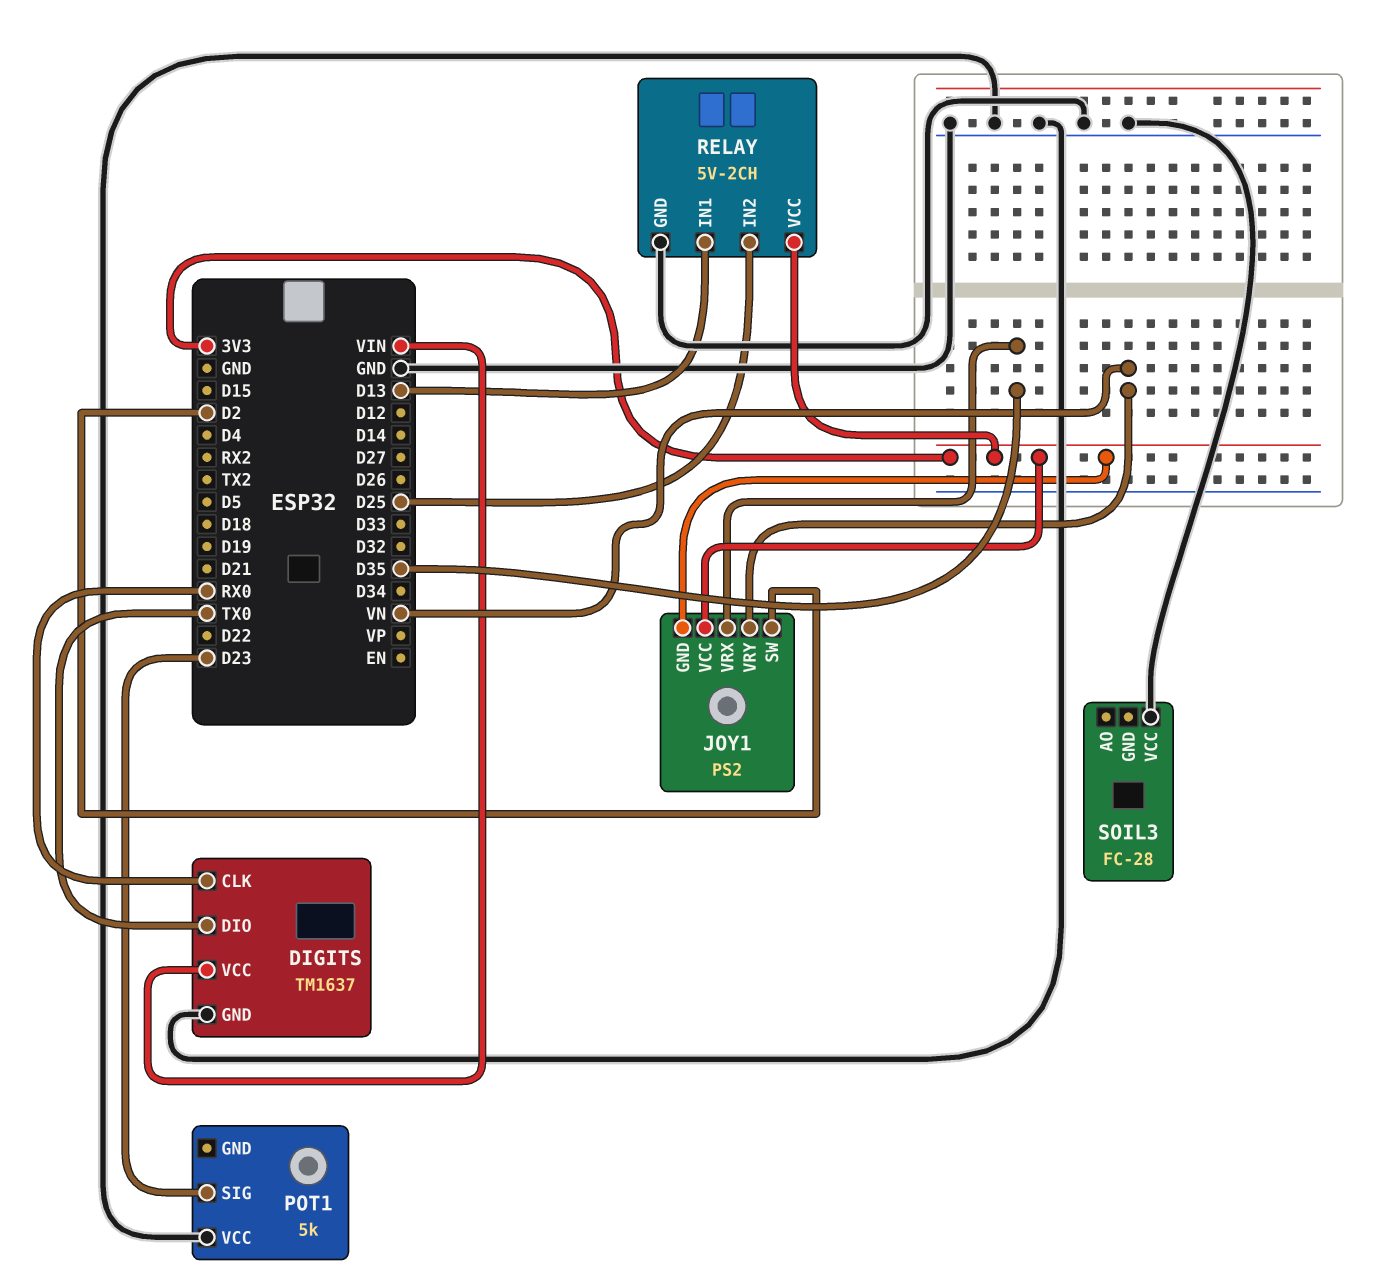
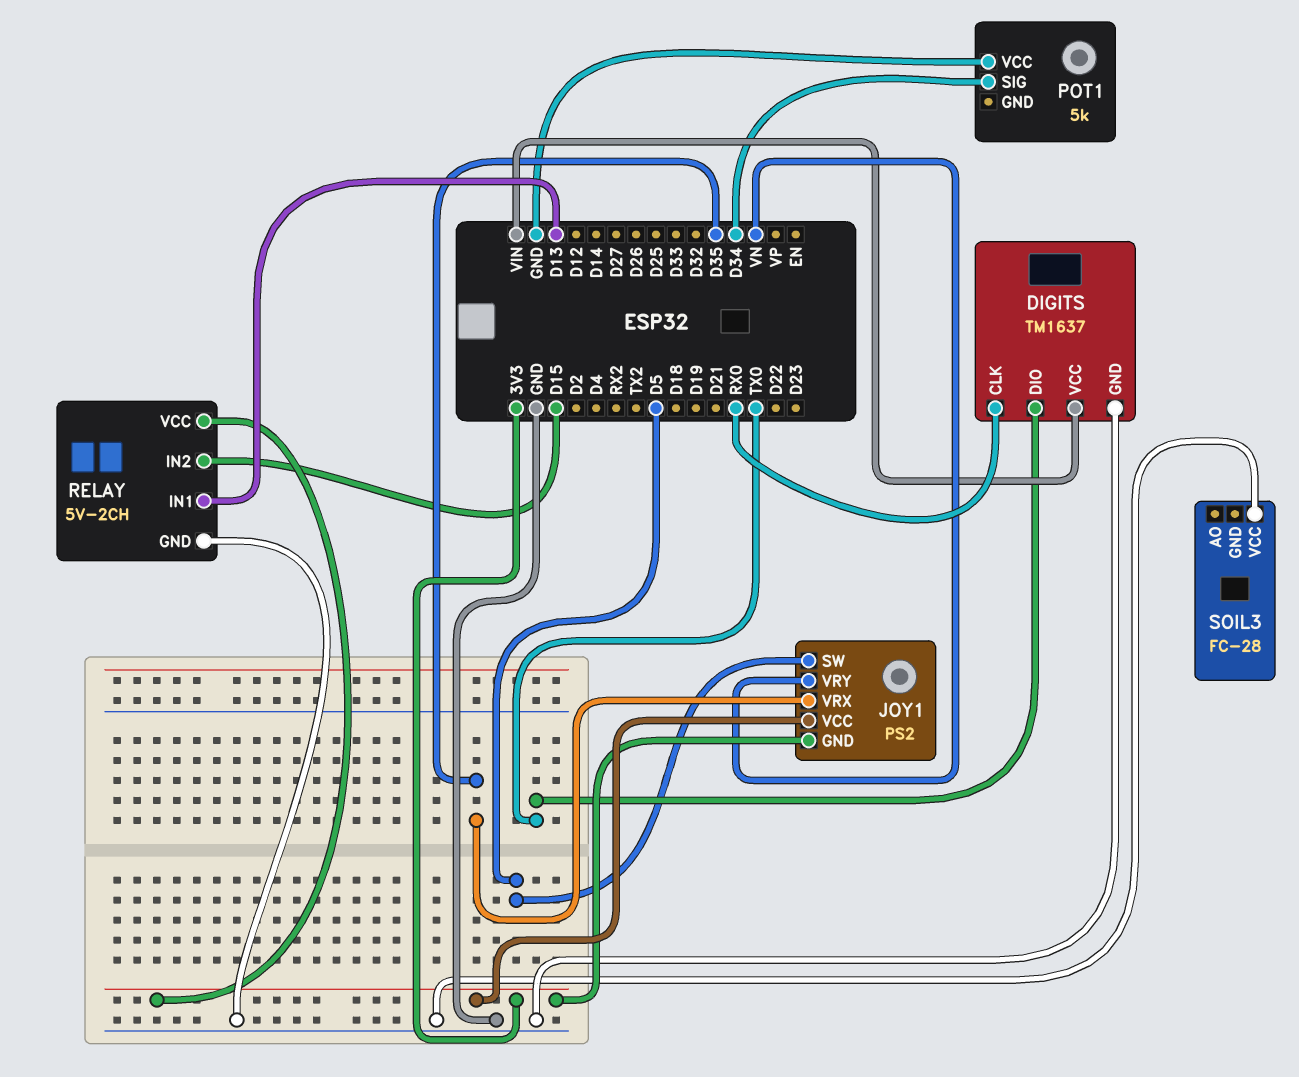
JOY1 pin SW: D2 -> D5
POT1 pin SIG: D23 -> D34
RELAY pin IN2: D25 -> D15

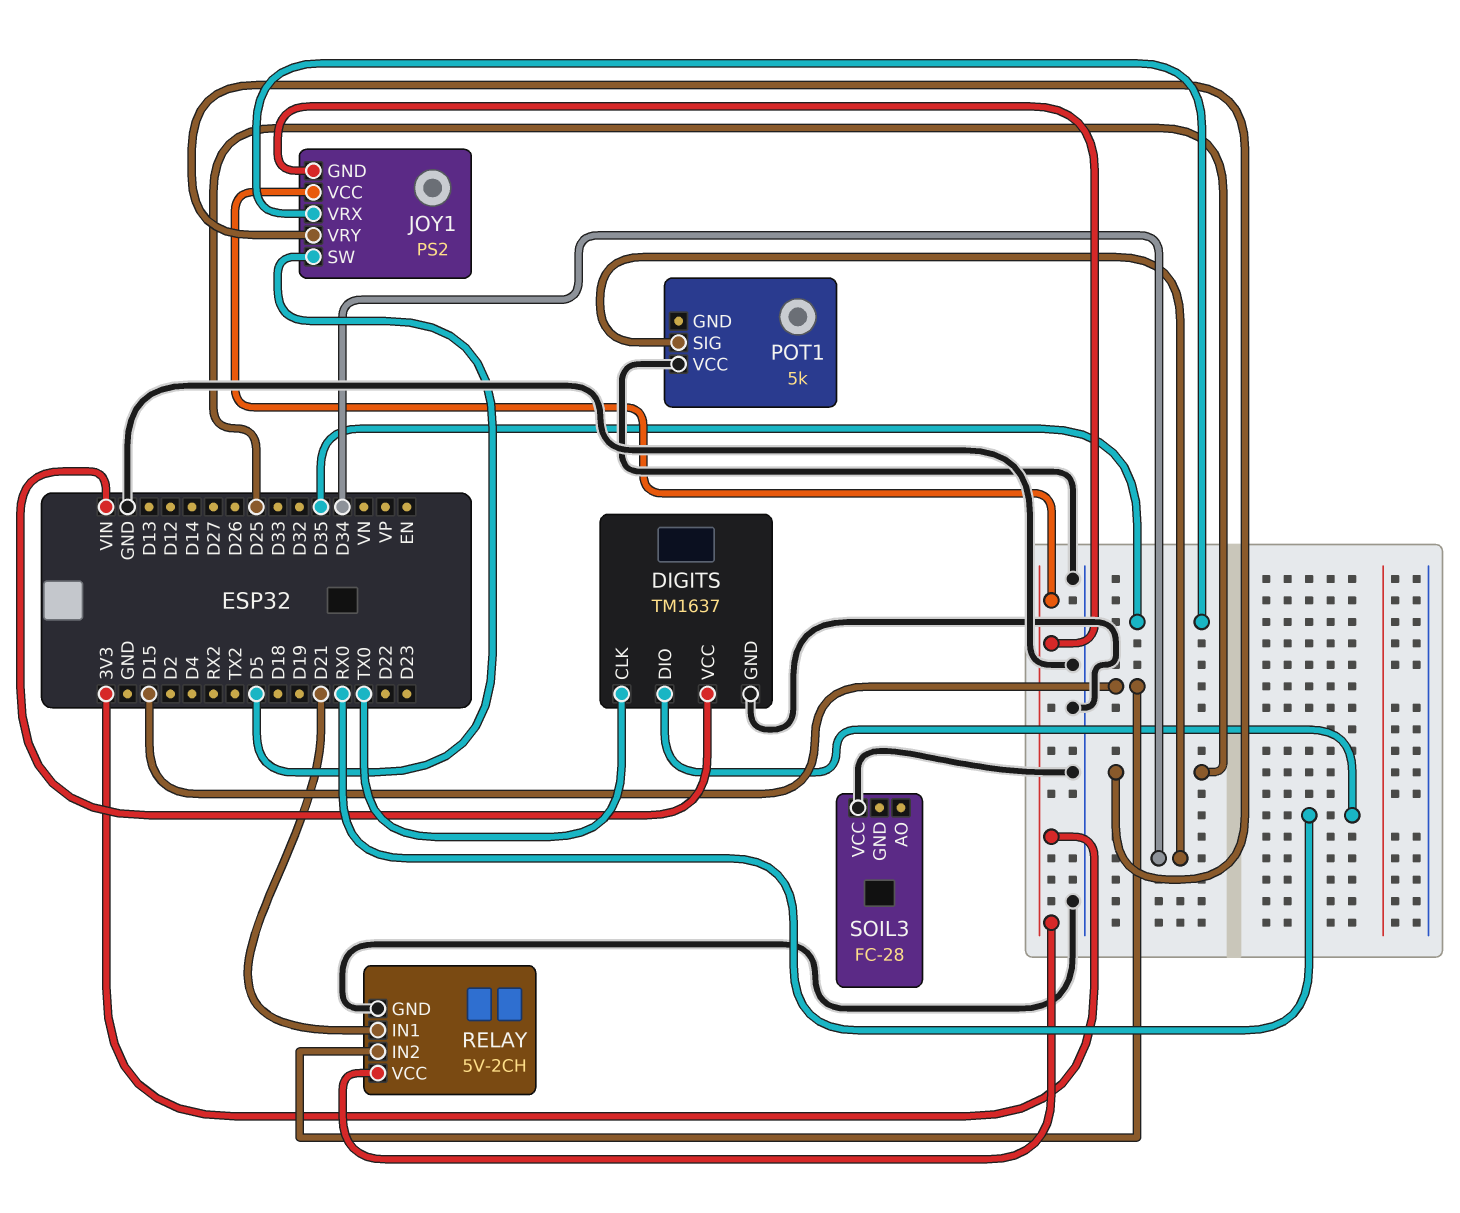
DIGITS pin CLK: RX0 -> TX0
DIGITS pin DIO: TX0 -> RX0
JOY1 pin VRY: VN -> D25
RELAY pin IN1: D13 -> D21

